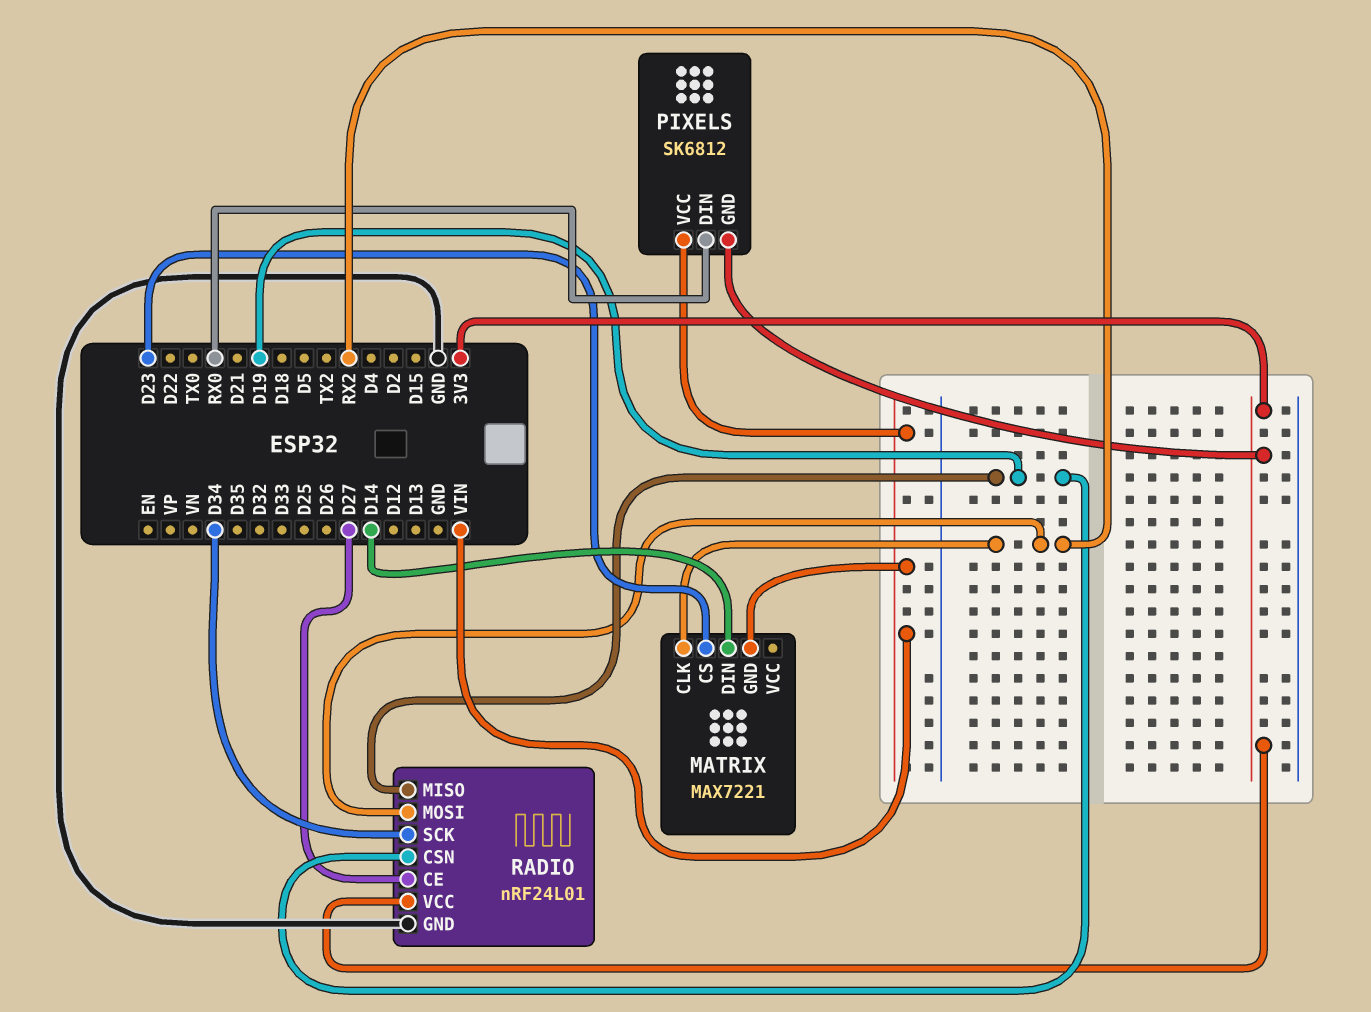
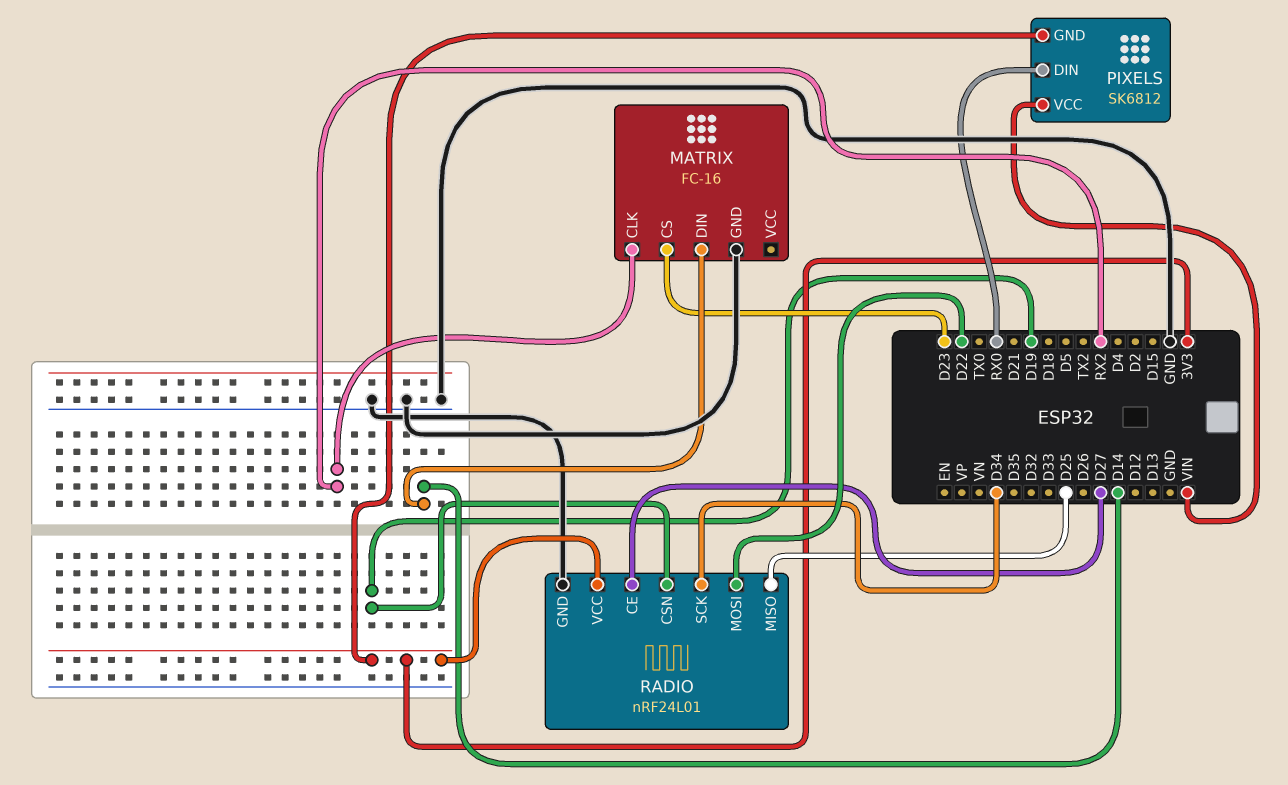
MATRIX: MAX7221 -> FC-16
MATRIX pin GND: VIN -> GND
RADIO pin MISO: D19 -> D25
RADIO pin MOSI: RX2 -> D22

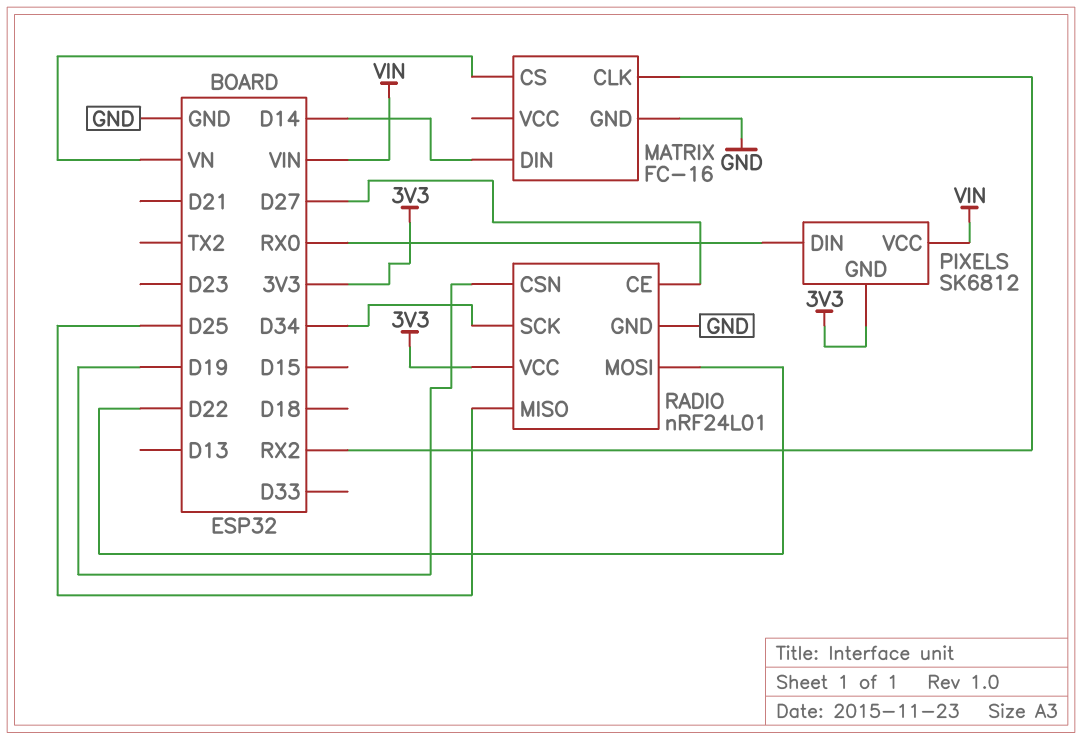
MATRIX pin CS: D23 -> VN

